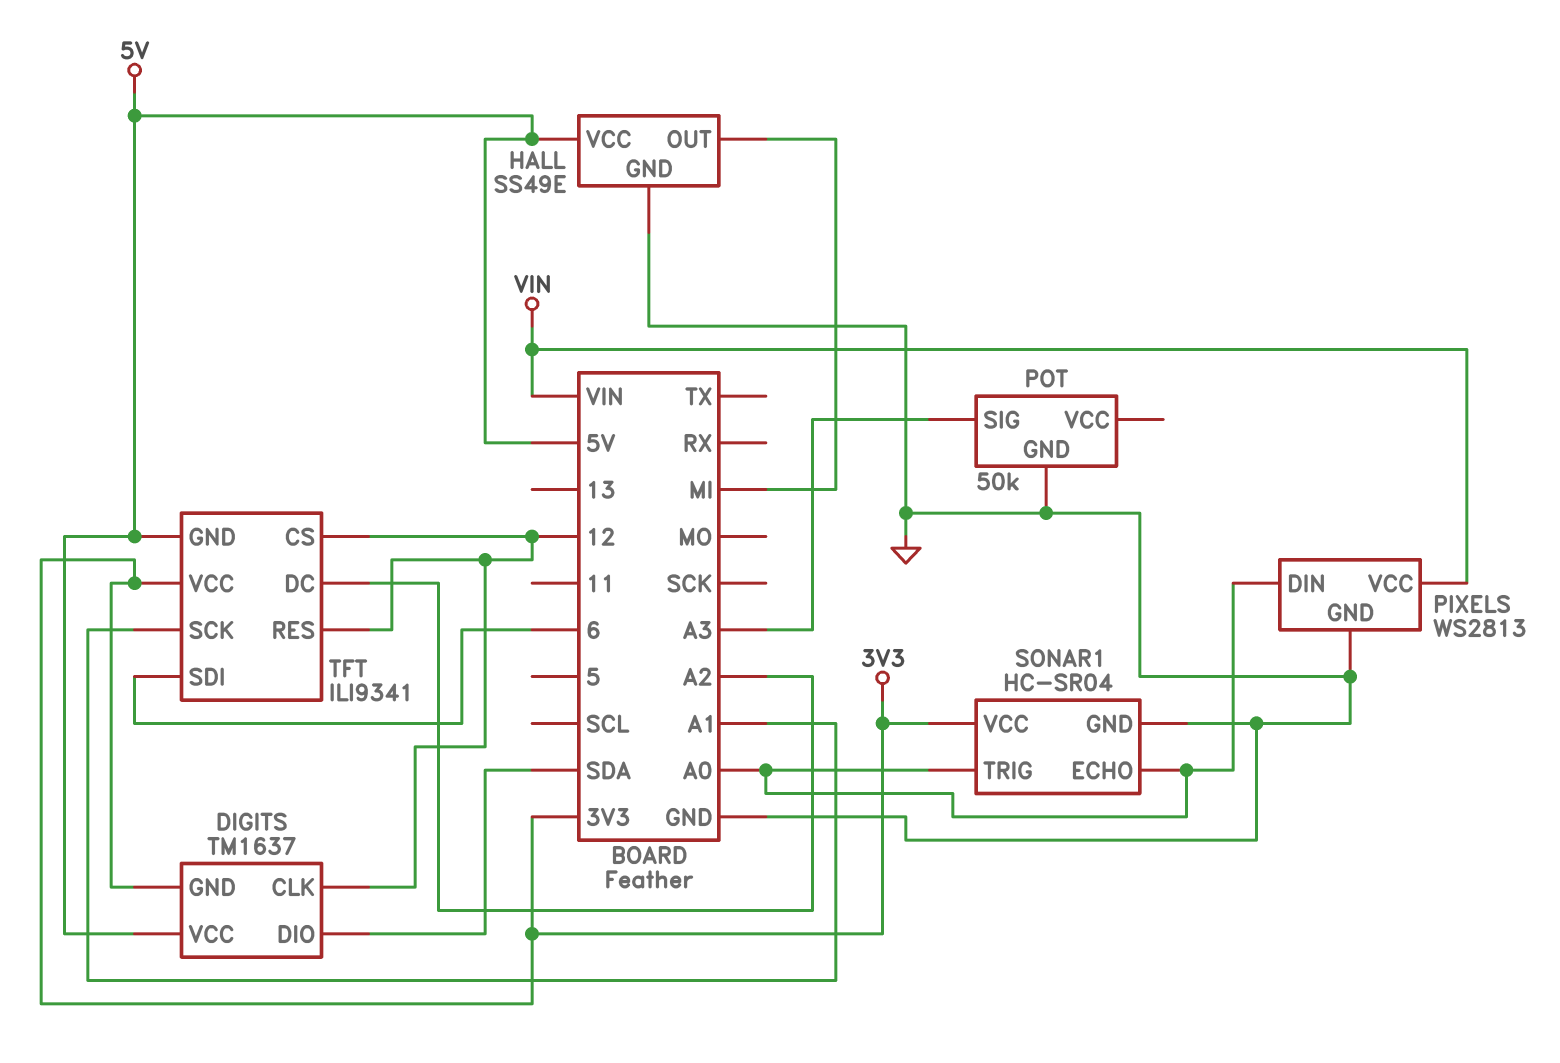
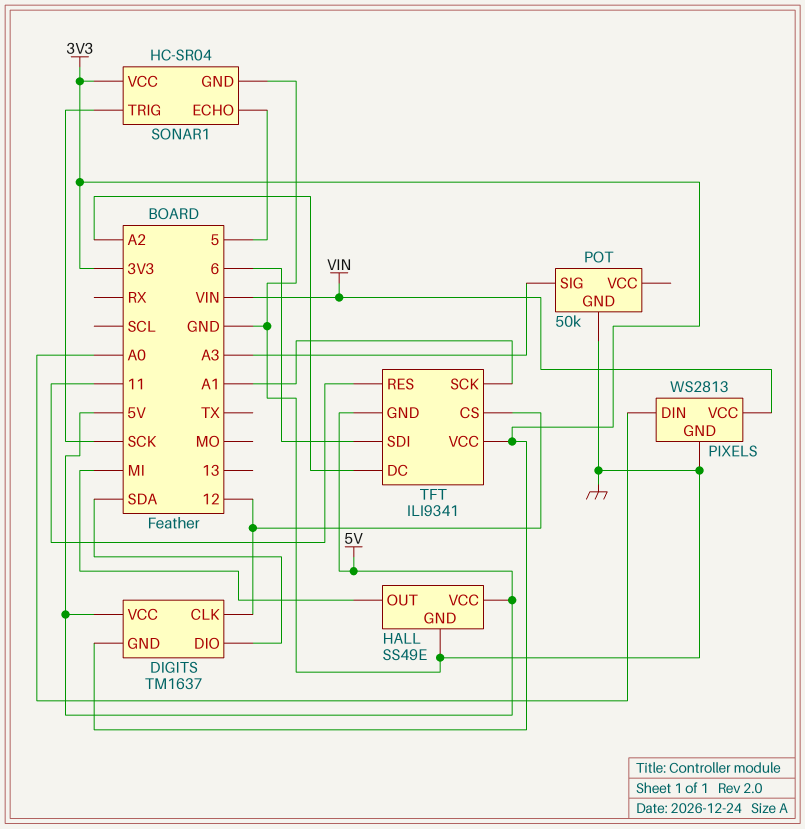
SONAR1 pin ECHO: A0 -> 5
SONAR1 pin TRIG: A0 -> SCK
TFT pin RES: 12 -> 11

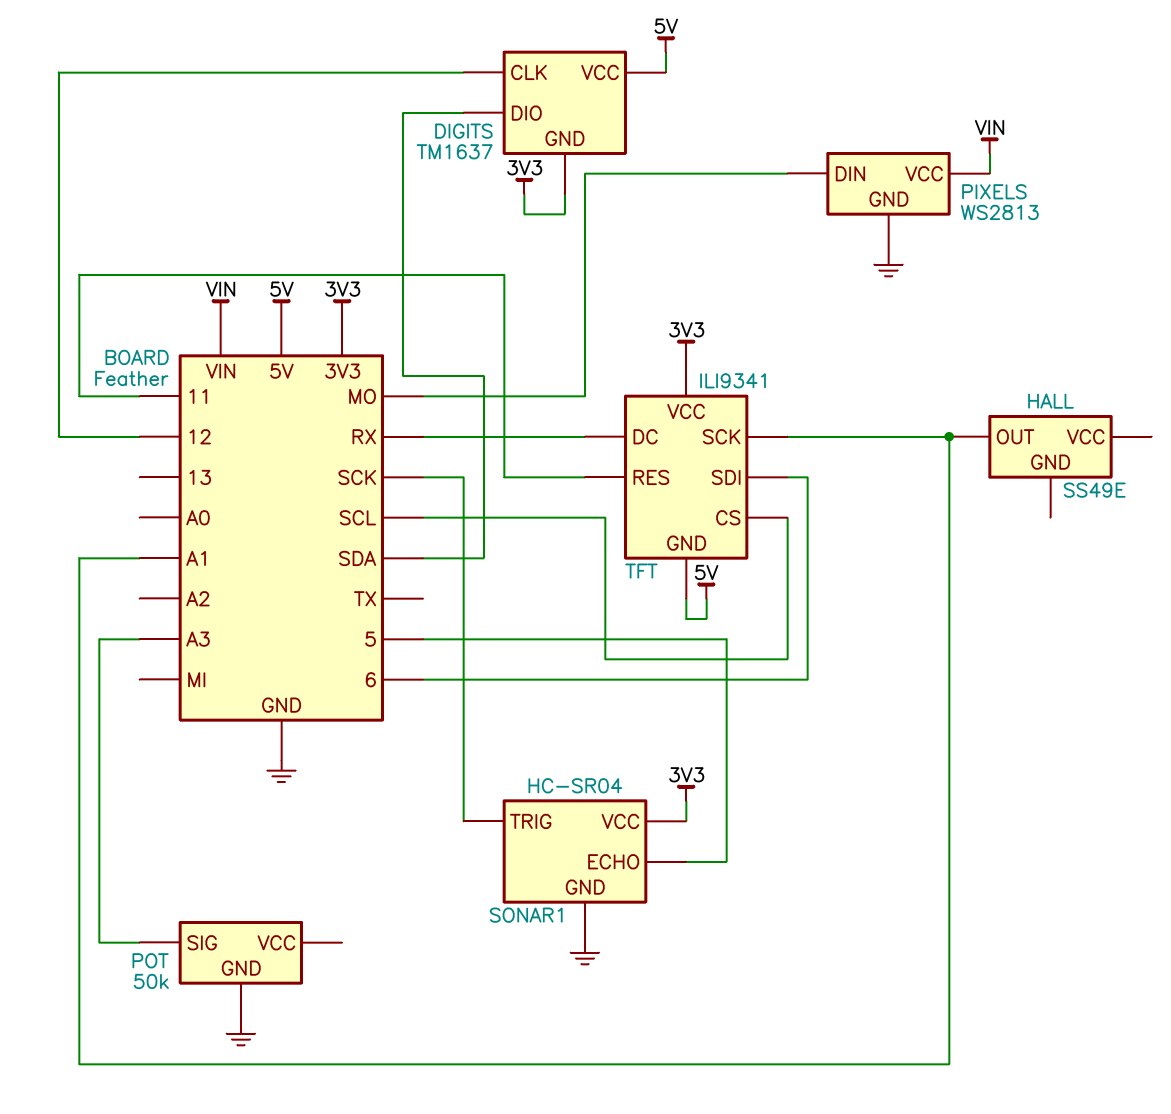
HALL pin GND: GND -> none
HALL pin OUT: MI -> A1
HALL pin VCC: 5V -> none
PIXELS pin DIN: A0 -> MO
TFT pin CS: 12 -> SCL
TFT pin DC: A2 -> RX

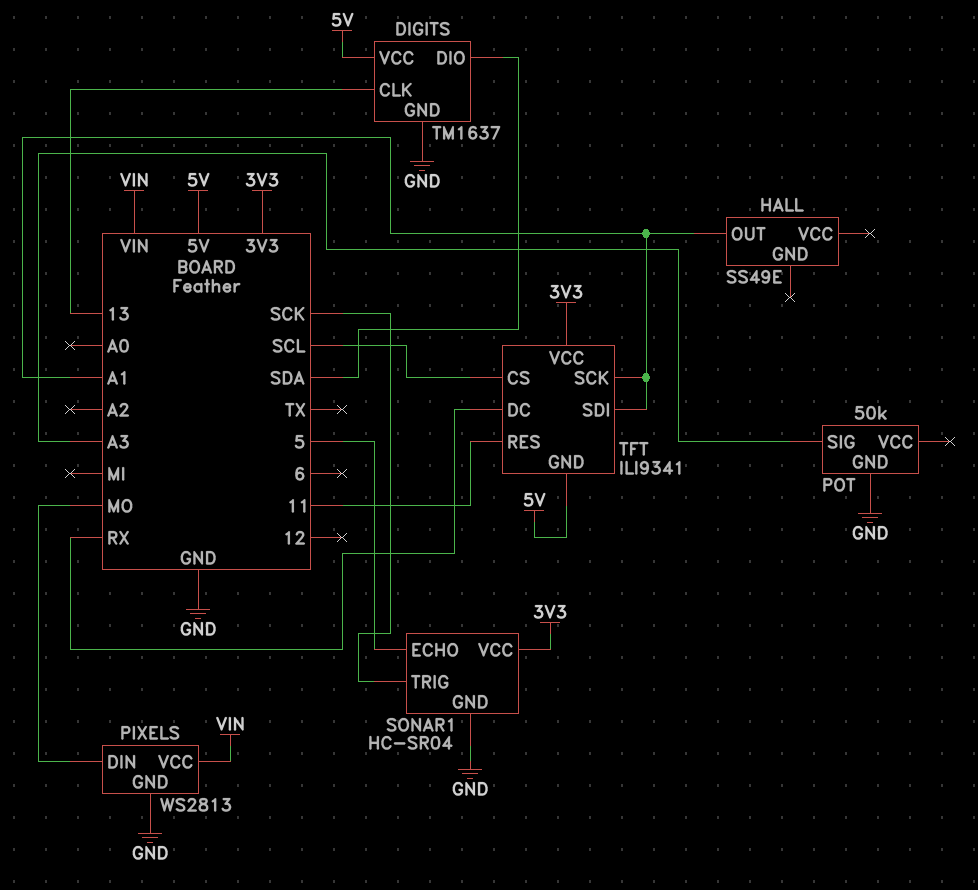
DIGITS pin CLK: 12 -> 13
DIGITS pin GND: 3V3 -> GND
TFT pin SDI: 6 -> A1

